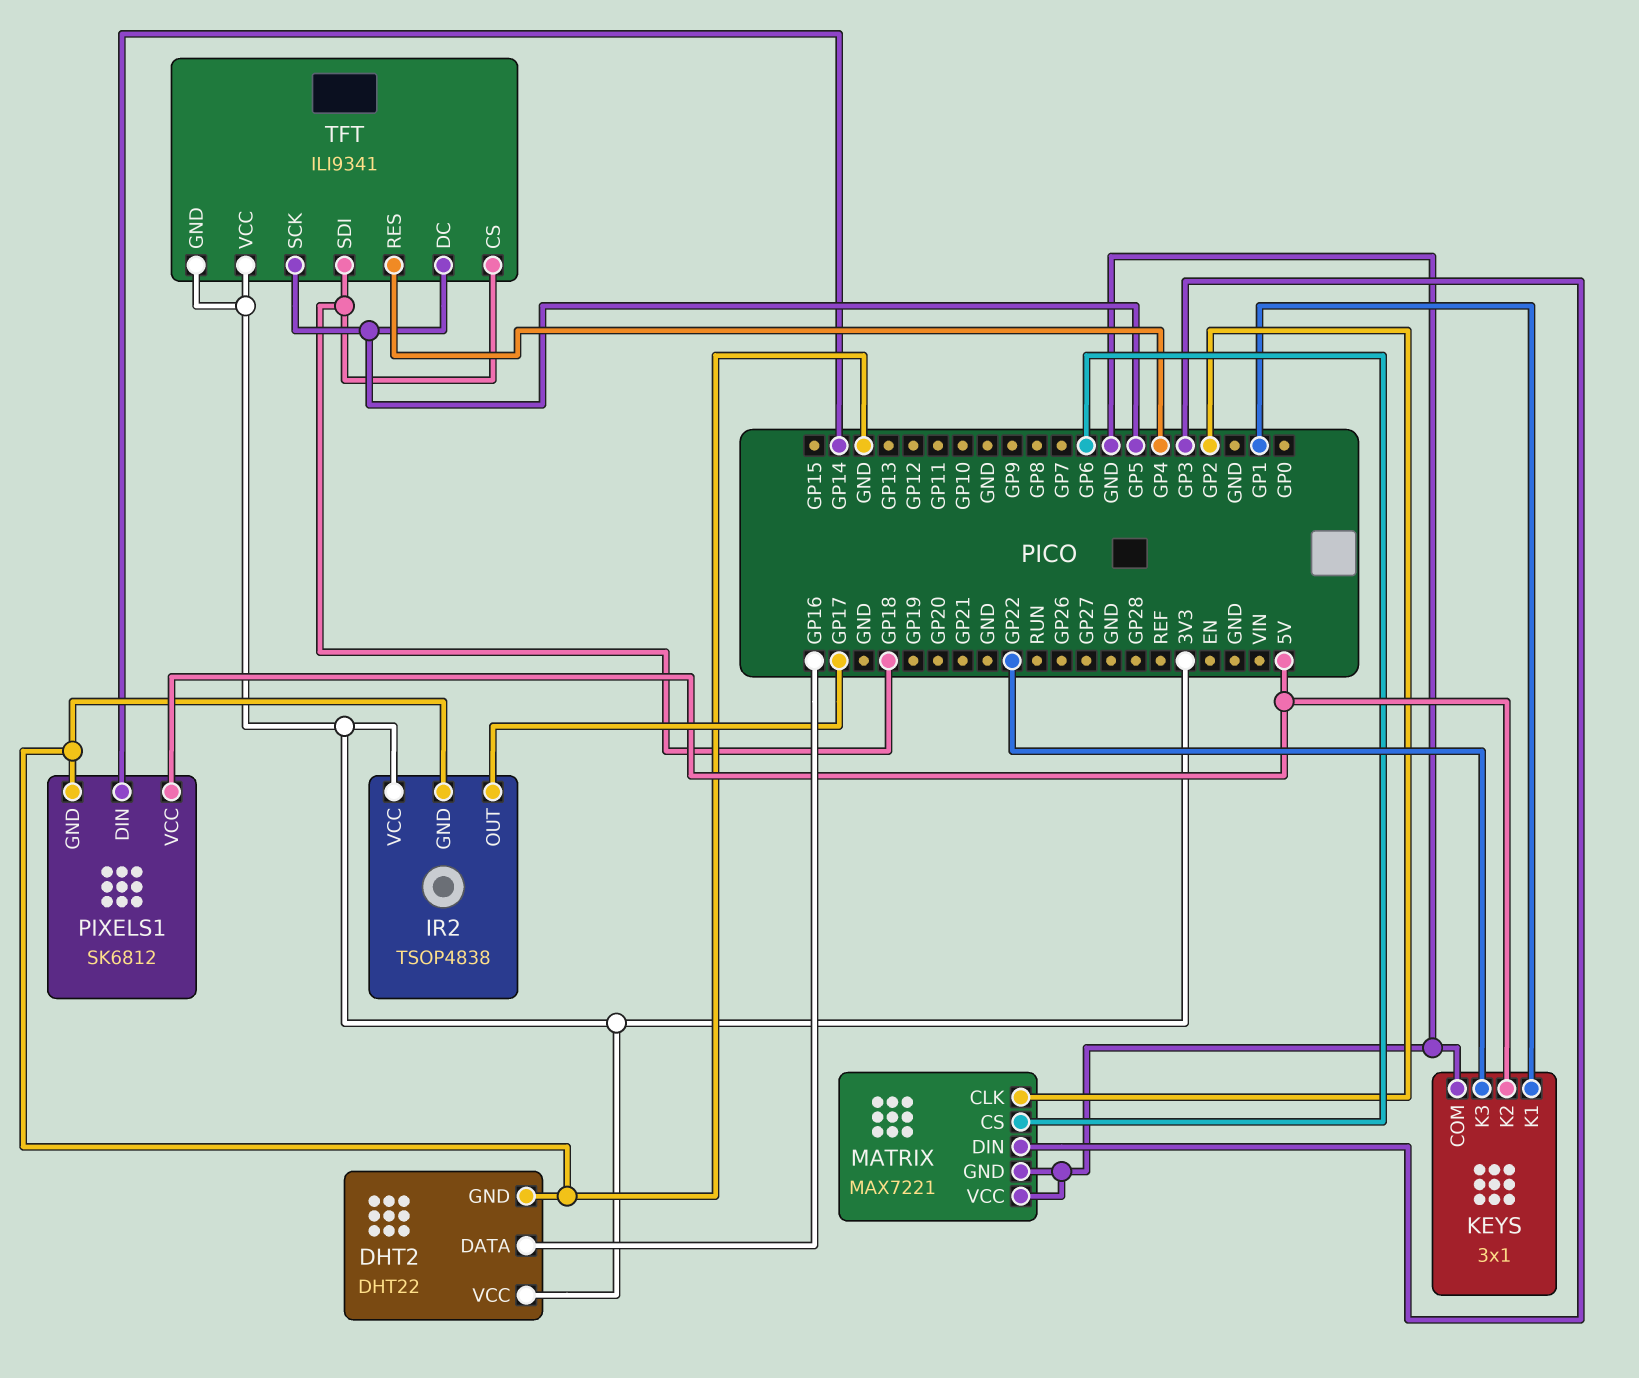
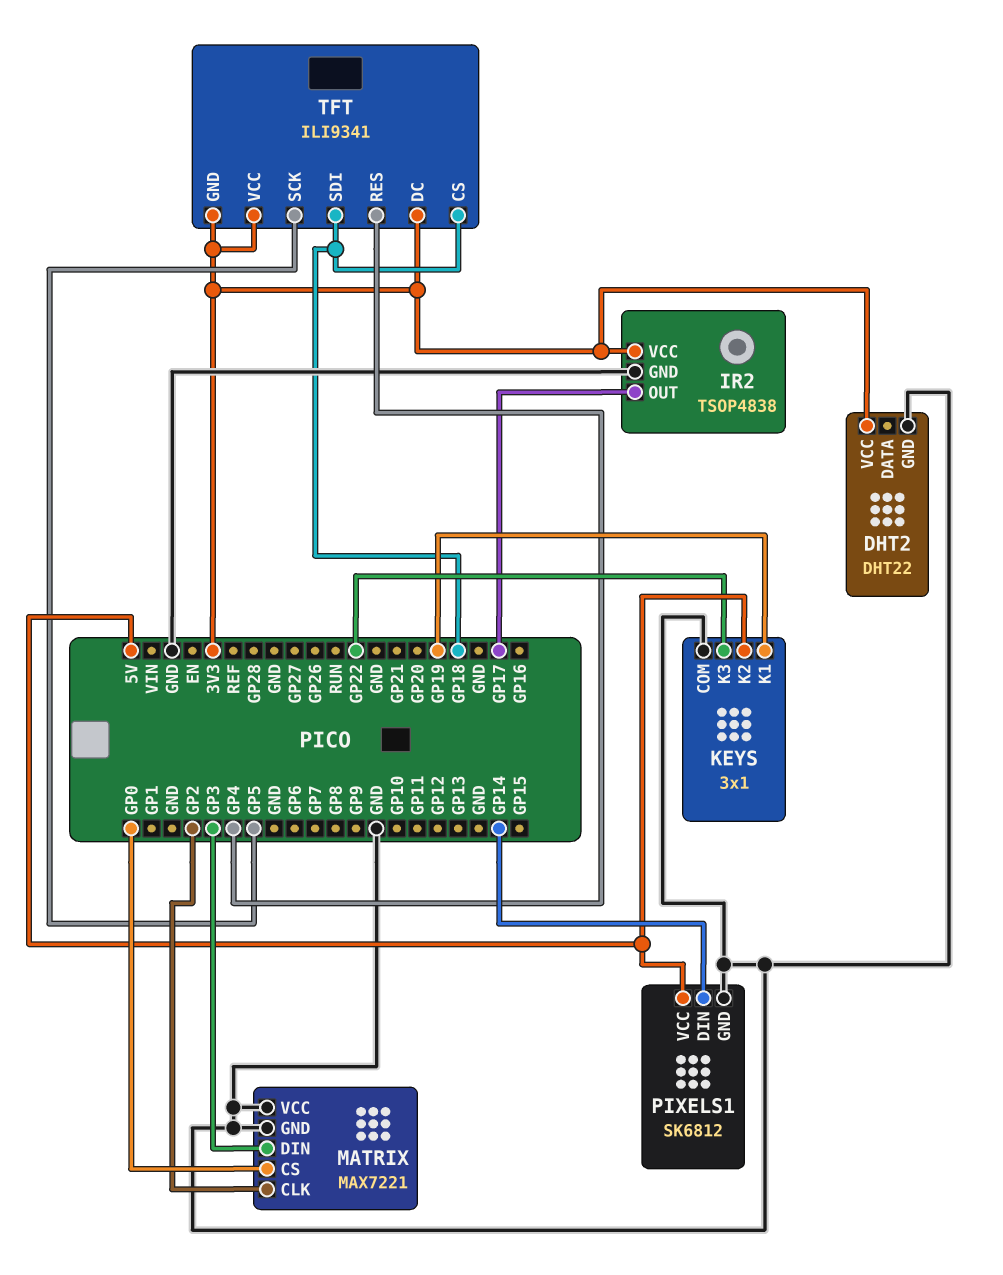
DHT2 pin DATA: GP16 -> none
KEYS pin K1: GP1 -> GP19
MATRIX pin CS: GP6 -> GP0
TFT pin DC: GP5 -> 3V3

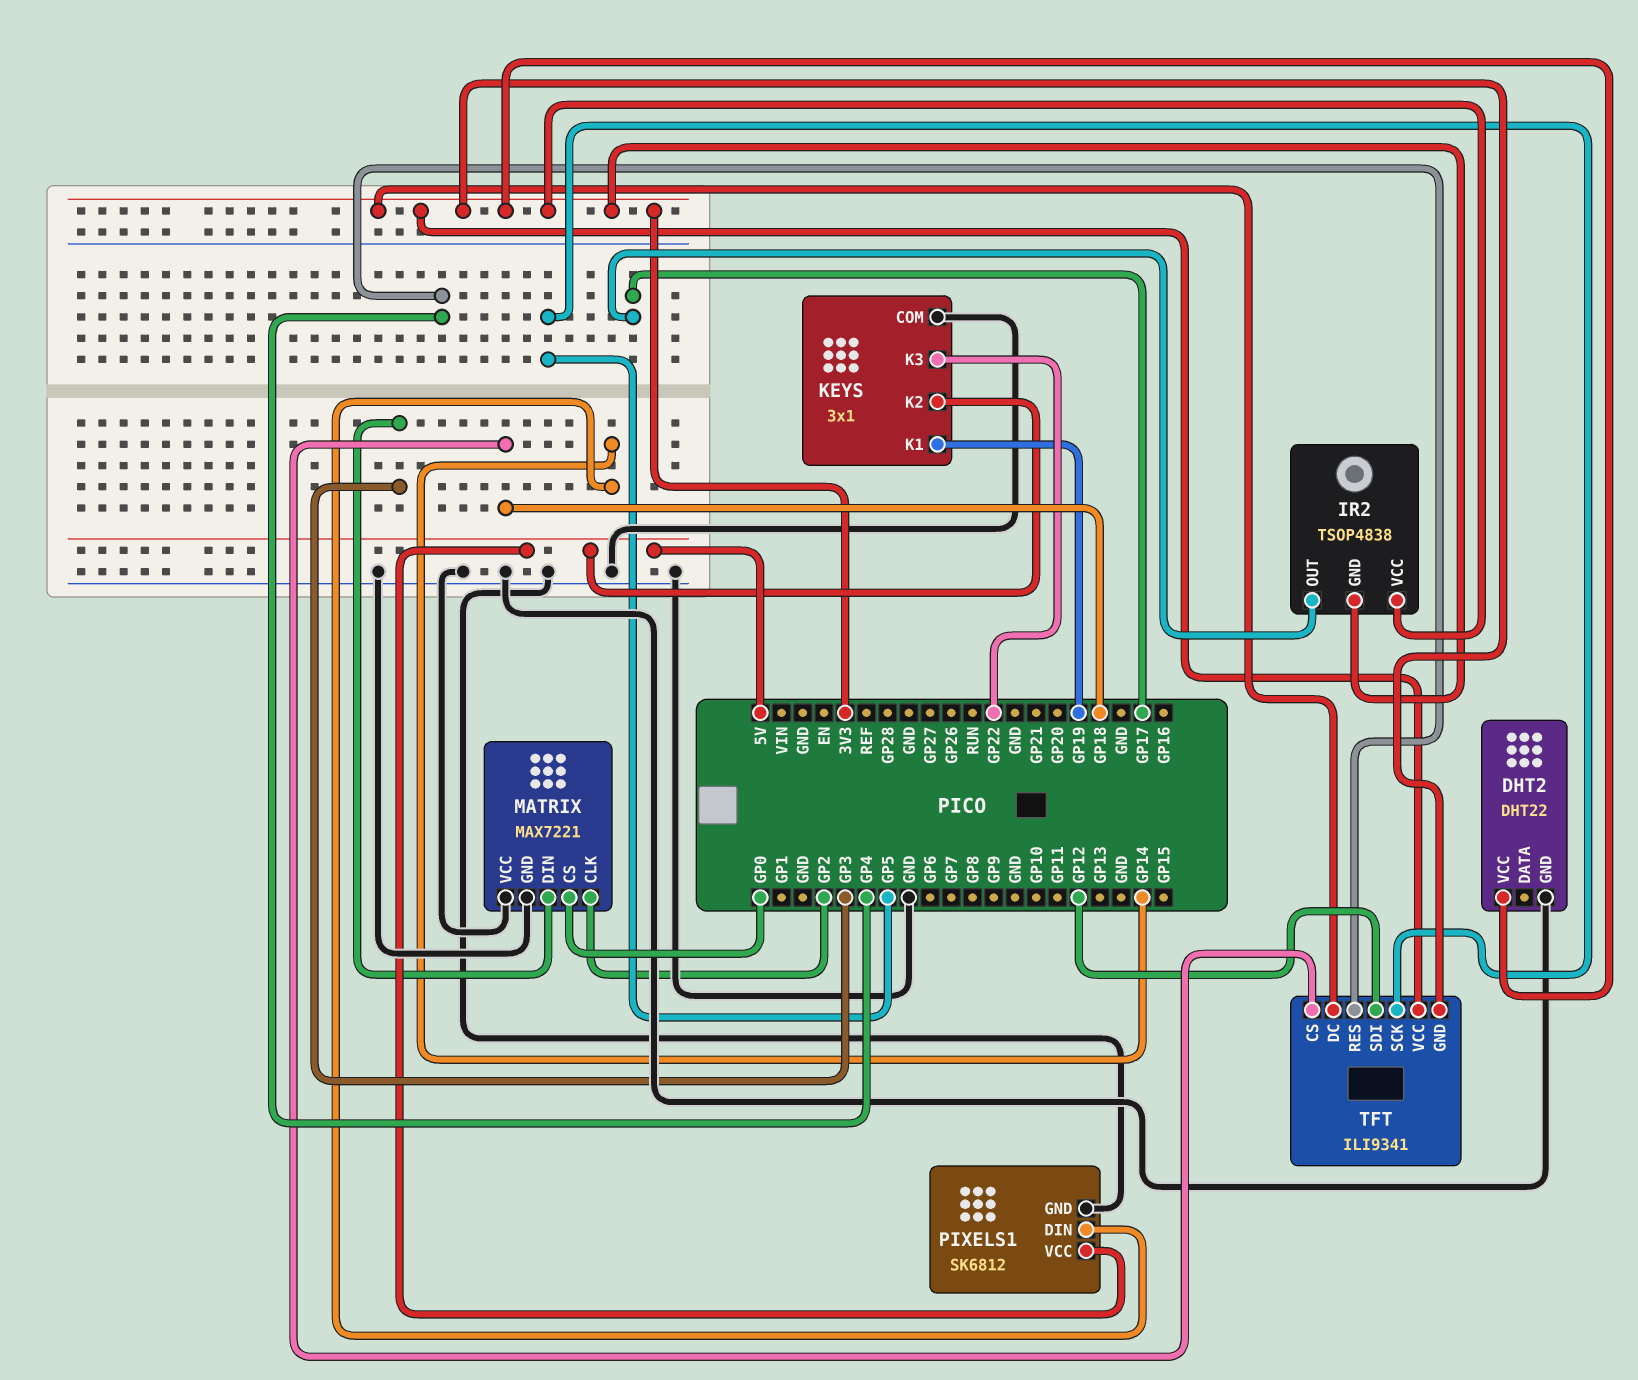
IR2 pin GND: GND -> 3V3
TFT pin SDI: GP18 -> GP12

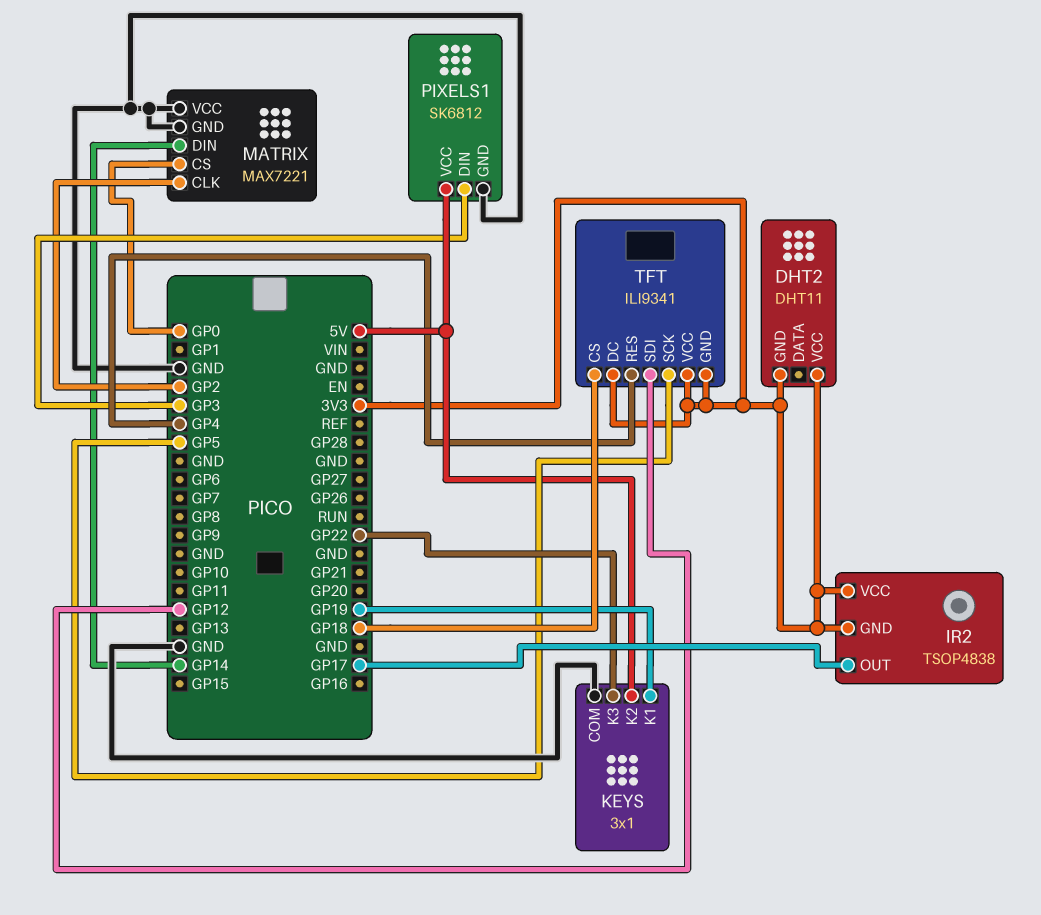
DHT2: DHT22 -> DHT11
DHT2 pin GND: GND -> 3V3
MATRIX pin DIN: GP3 -> GP14
PIXELS1 pin DIN: GP14 -> GP3

